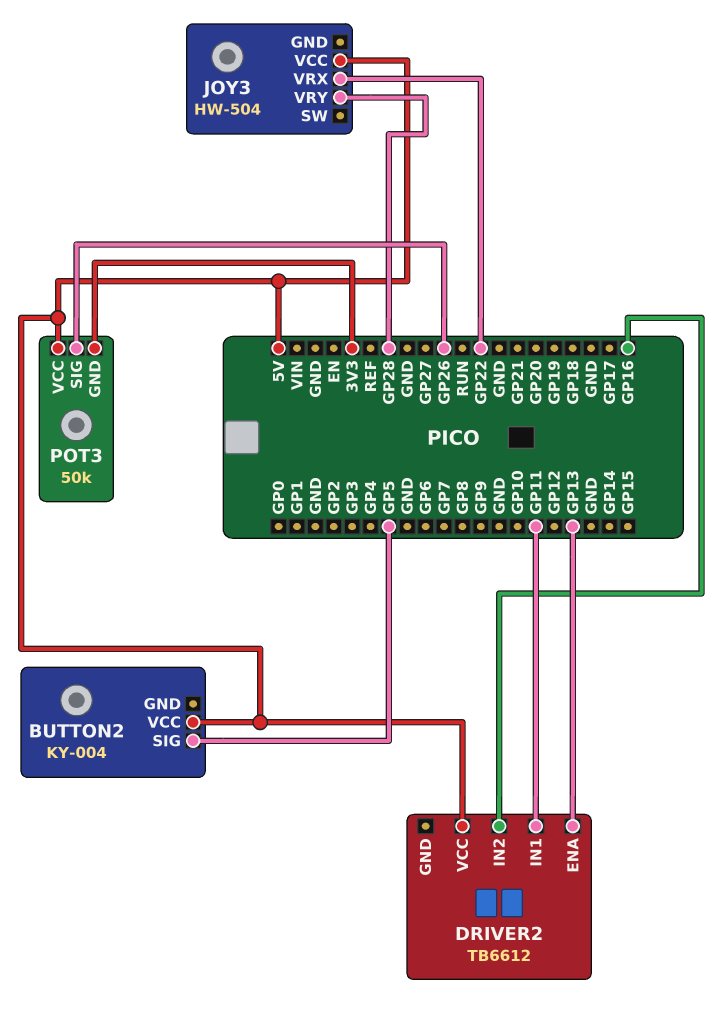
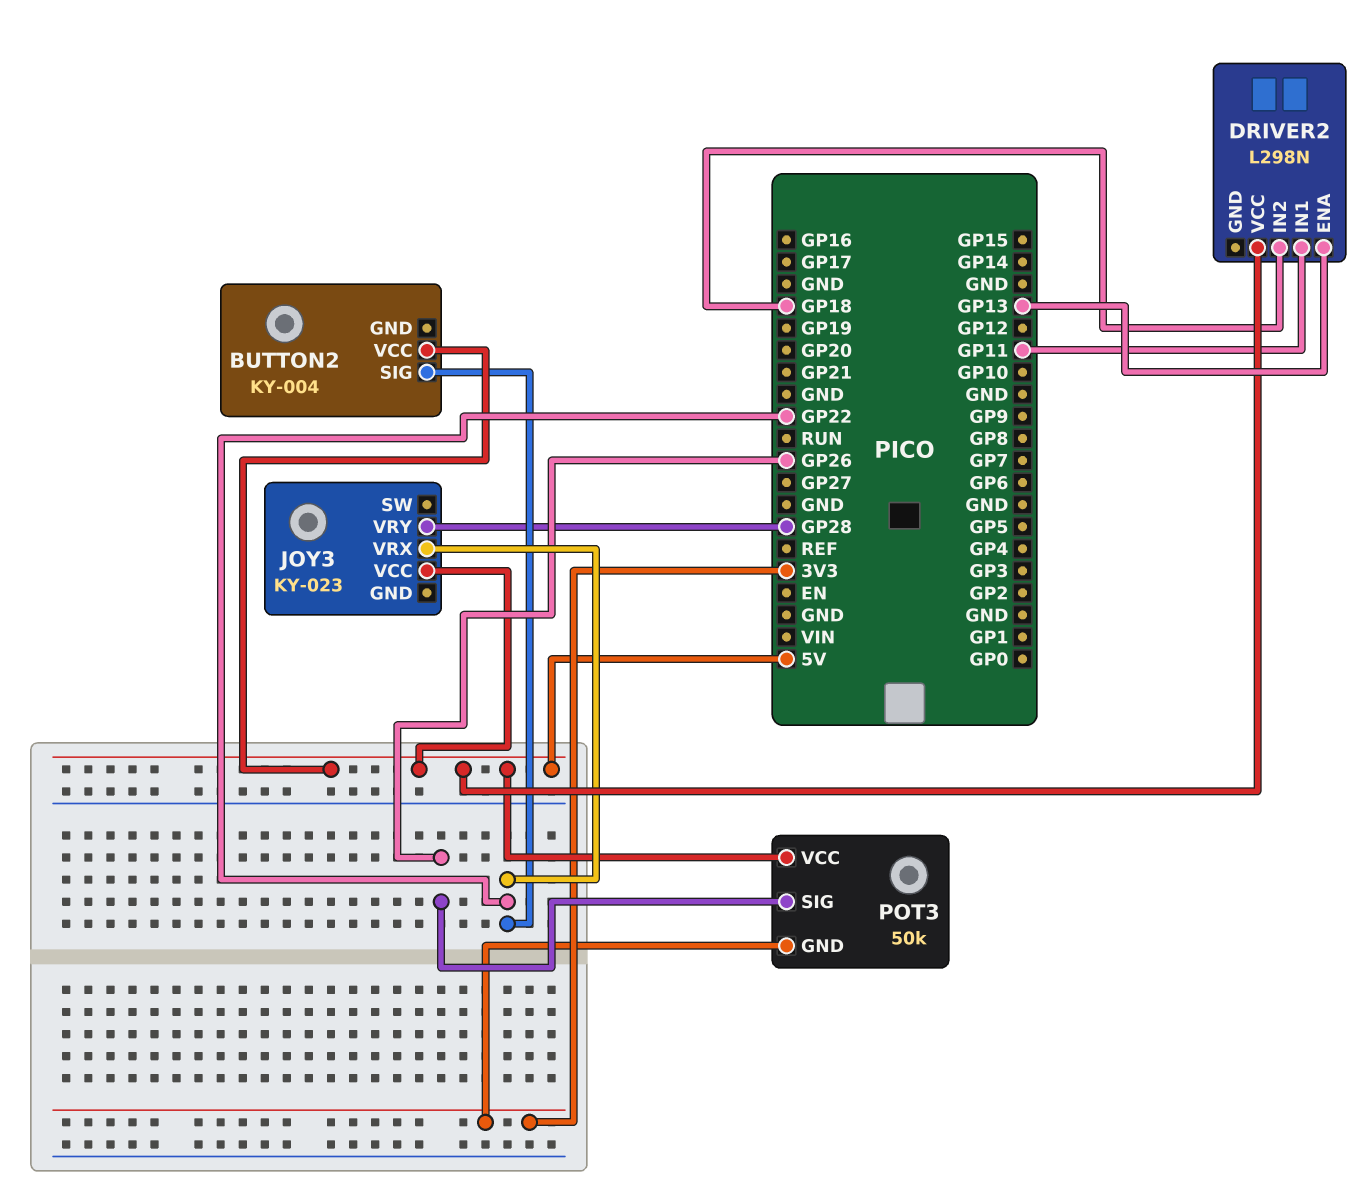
BUTTON2 pin SIG: GP5 -> GP22
DRIVER2: TB6612 -> L298N
DRIVER2 pin IN2: GP16 -> GP18
JOY3: HW-504 -> KY-023

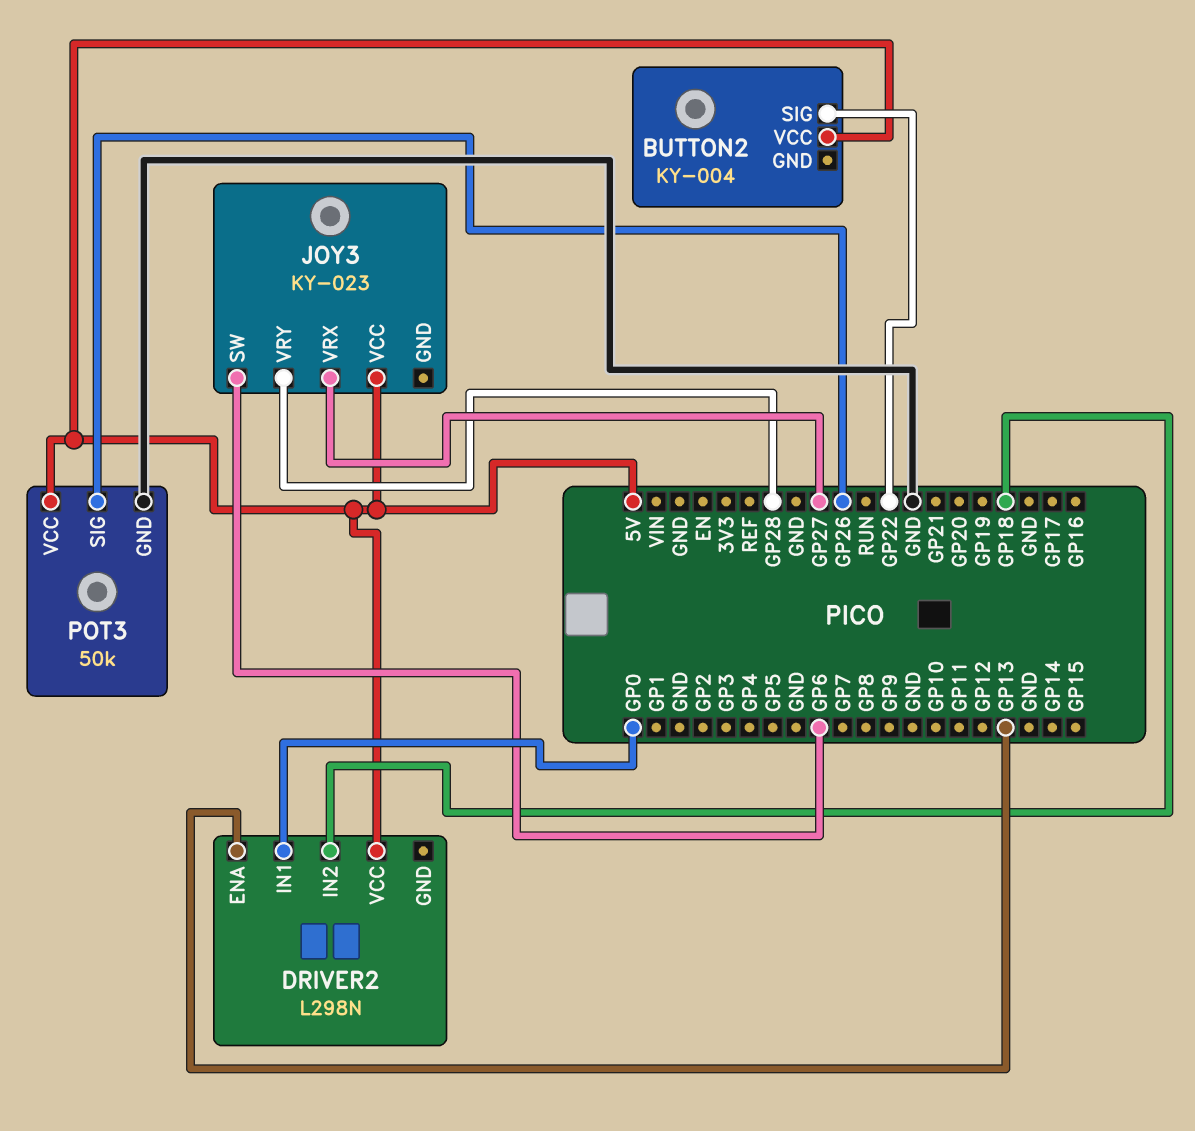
DRIVER2 pin IN1: GP11 -> GP0
JOY3 pin SW: none -> GP6
JOY3 pin VRX: GP22 -> GP27
POT3 pin GND: 3V3 -> GND

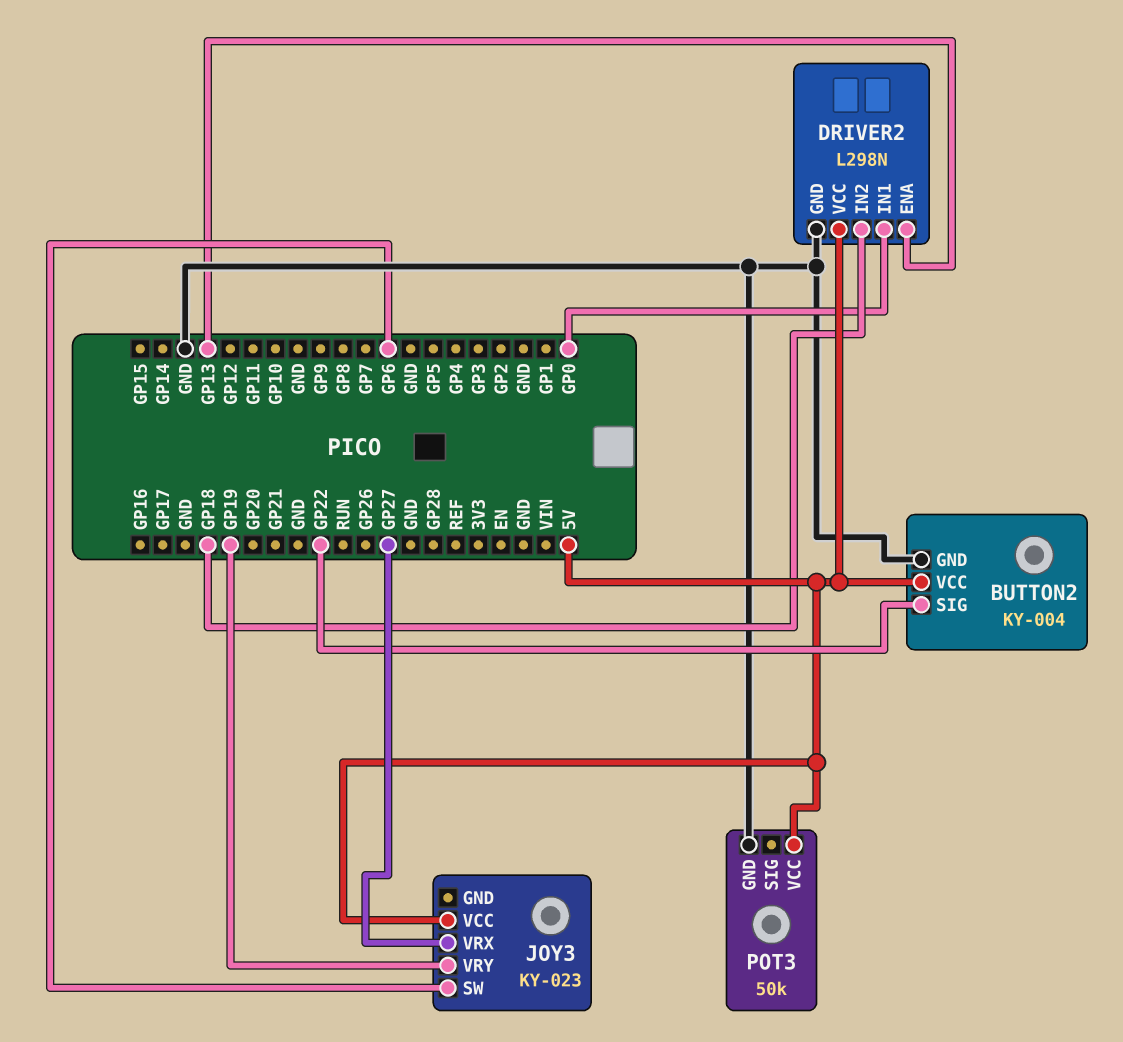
BUTTON2 pin GND: none -> GND
DRIVER2 pin GND: none -> GND
JOY3 pin VRY: GP28 -> GP19
POT3 pin SIG: GP26 -> none

